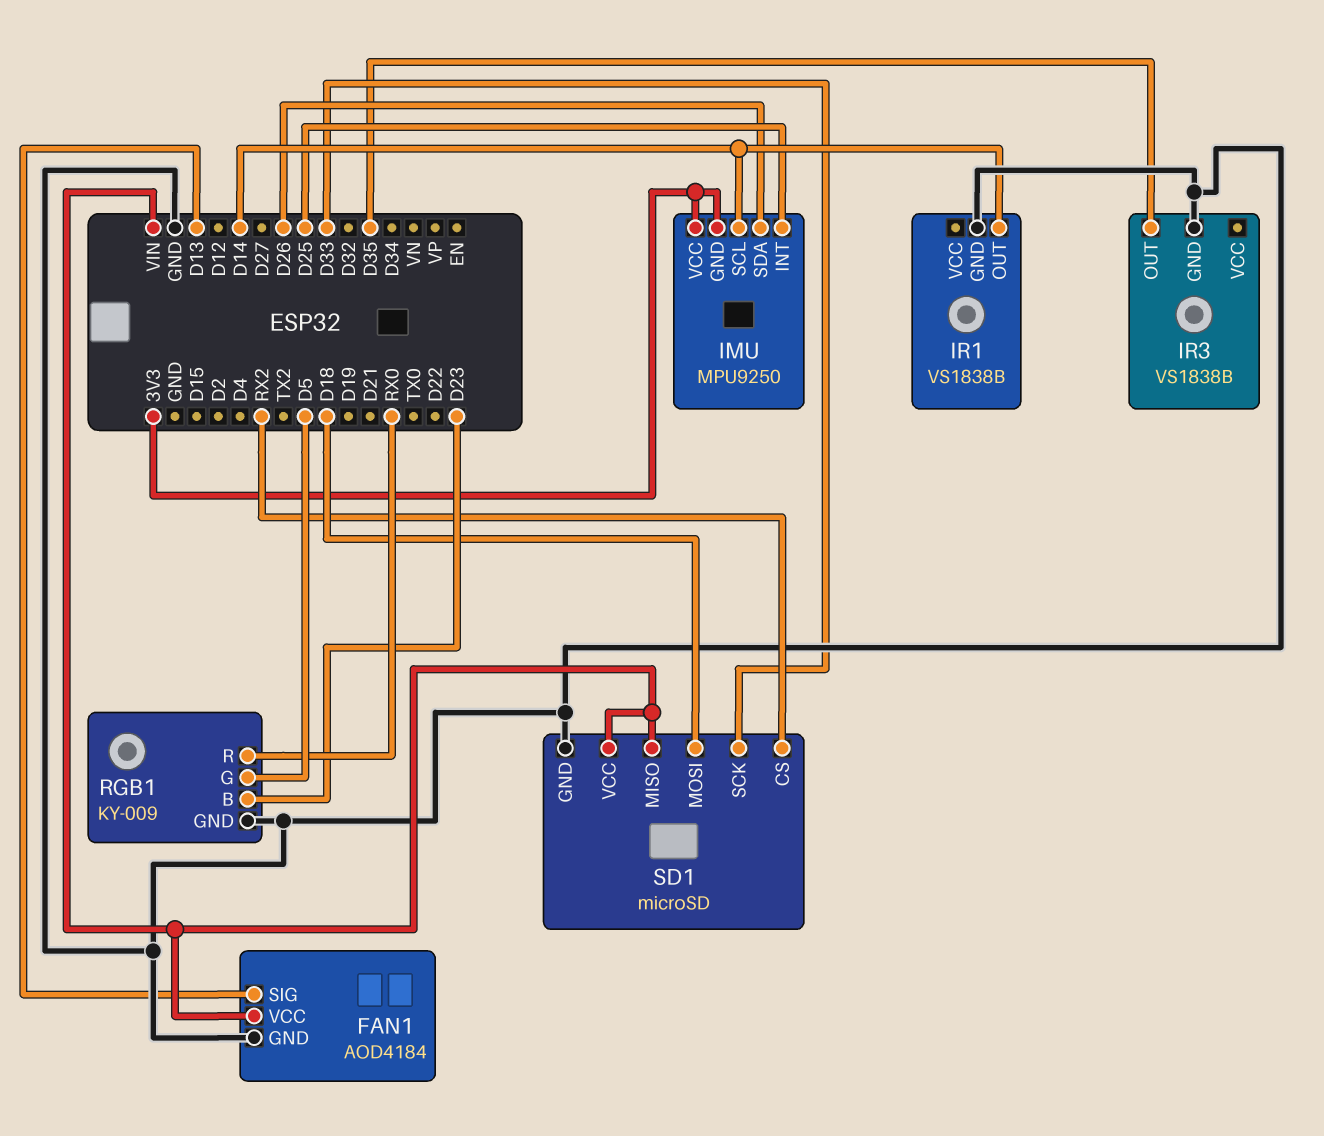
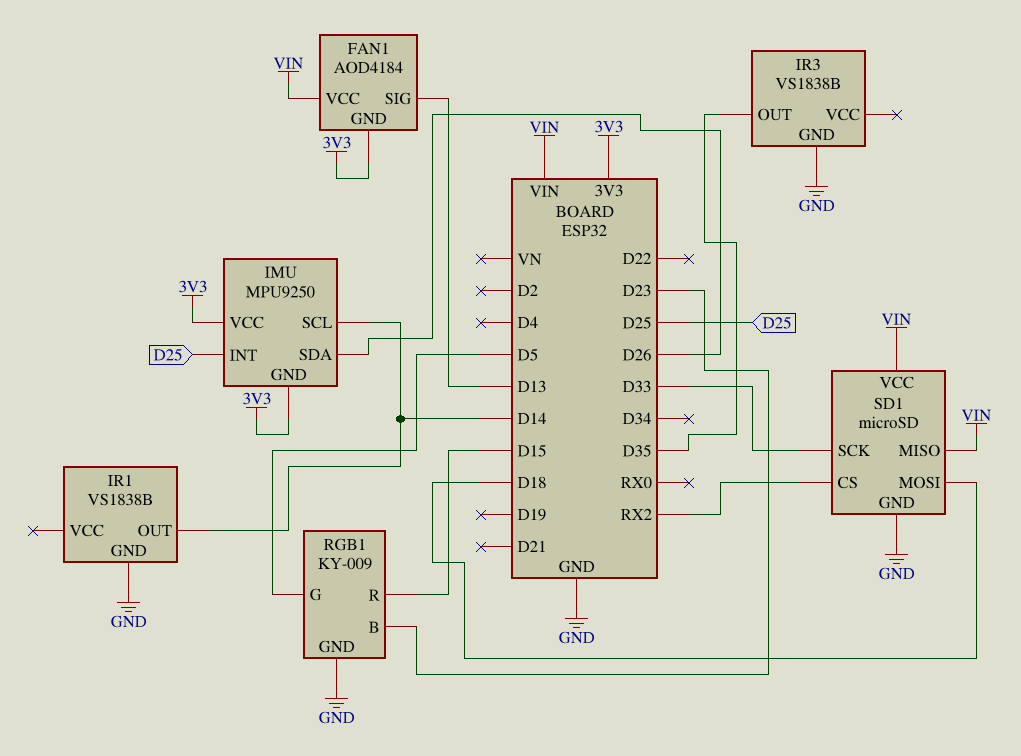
FAN1 pin GND: GND -> 3V3
RGB1 pin R: RX0 -> D15

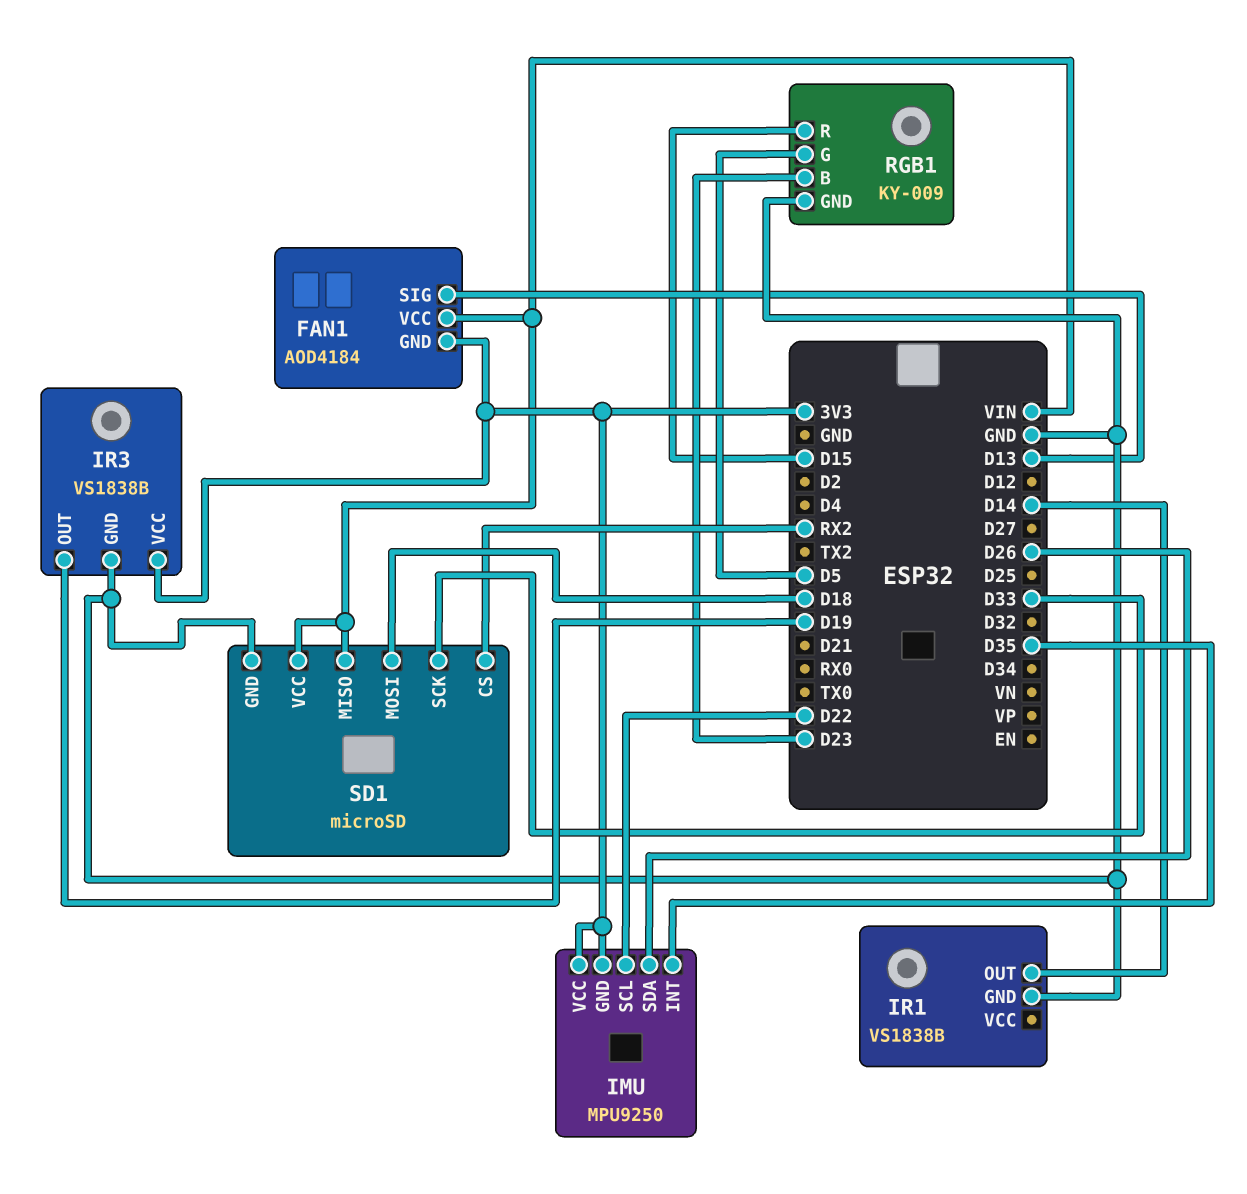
IMU pin INT: D25 -> D35
IMU pin SCL: D14 -> D22
IR3 pin OUT: D35 -> D19
IR3 pin VCC: none -> 3V3

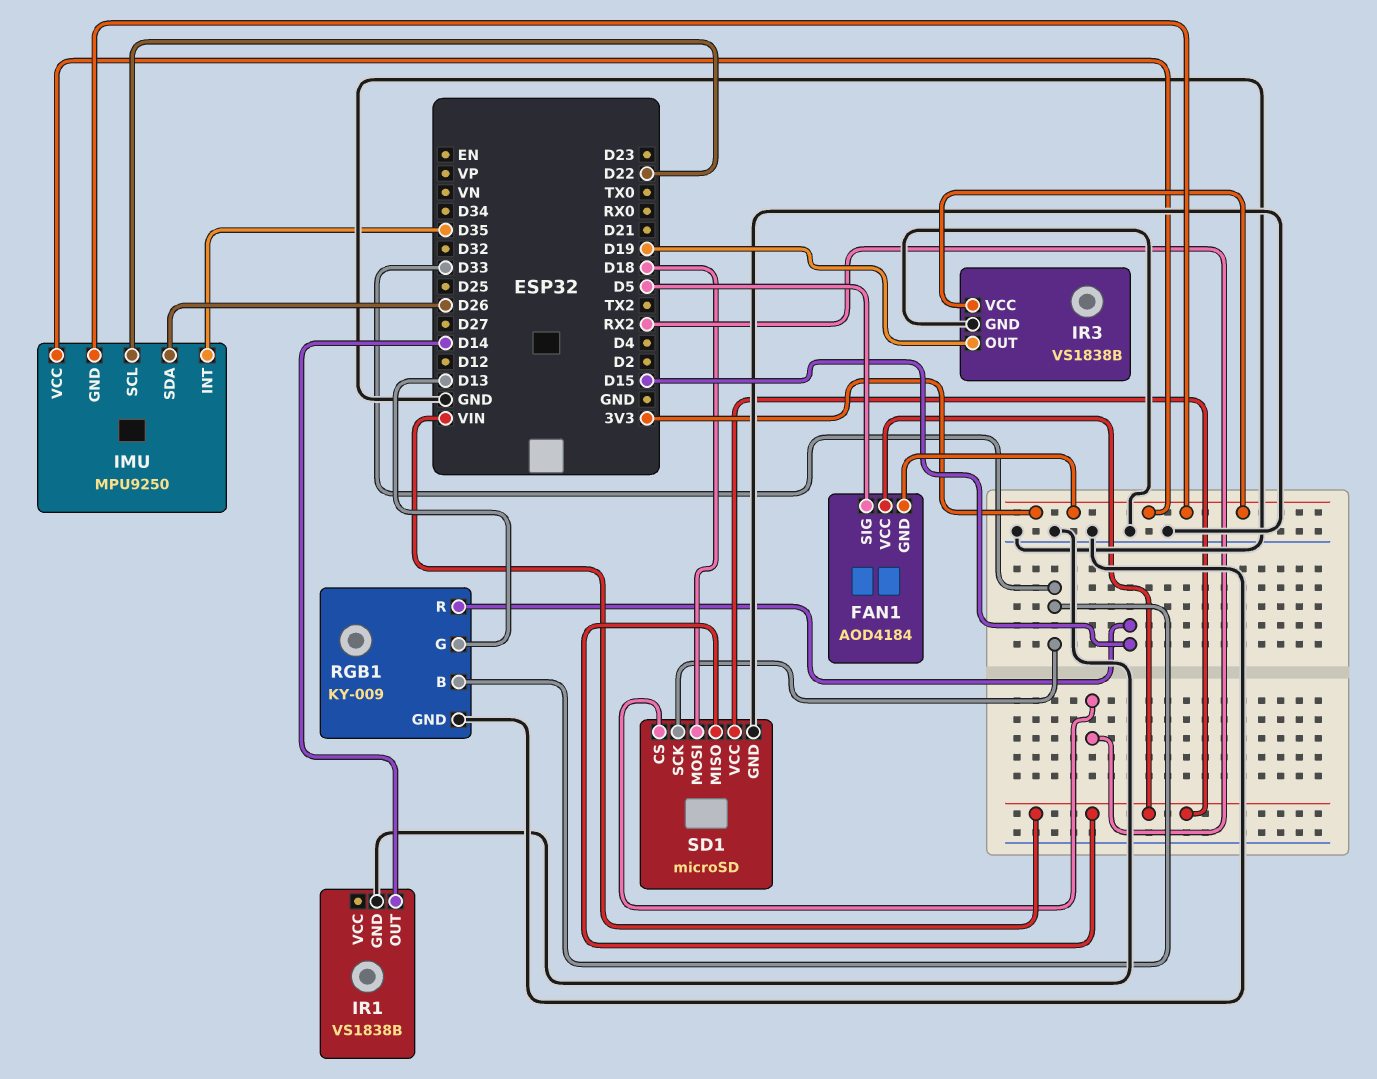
FAN1 pin SIG: D13 -> D5
RGB1 pin B: D23 -> D33
RGB1 pin G: D5 -> D13

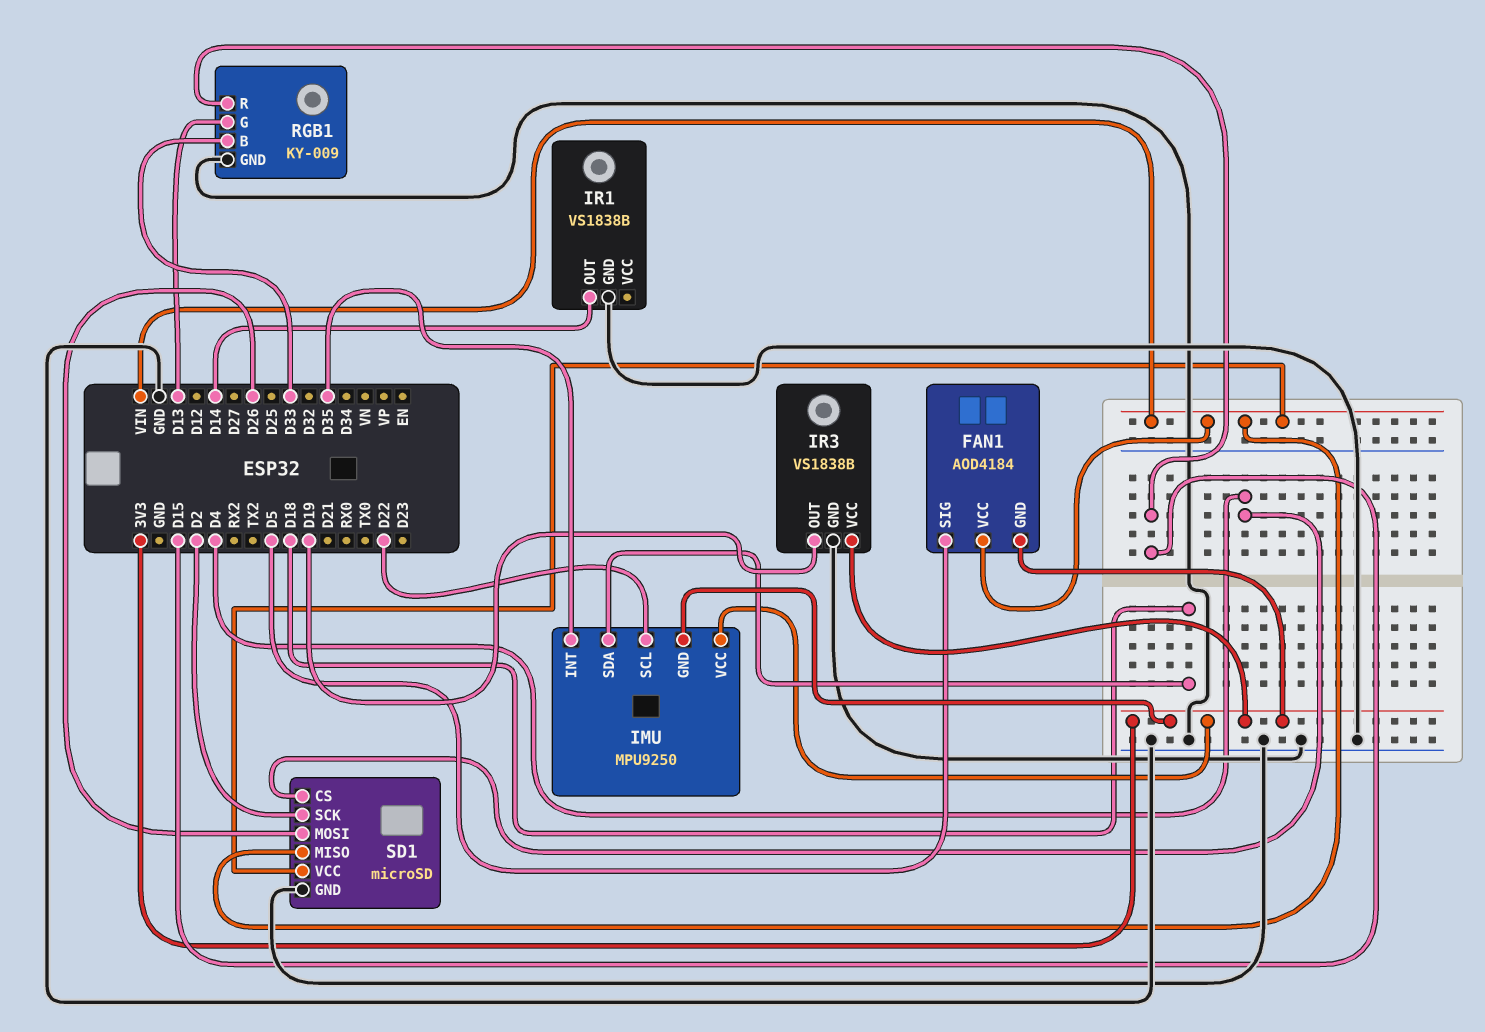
IMU pin SDA: D26 -> D18
SD1 pin CS: RX2 -> D4
SD1 pin MOSI: D18 -> D26
SD1 pin SCK: D33 -> D2

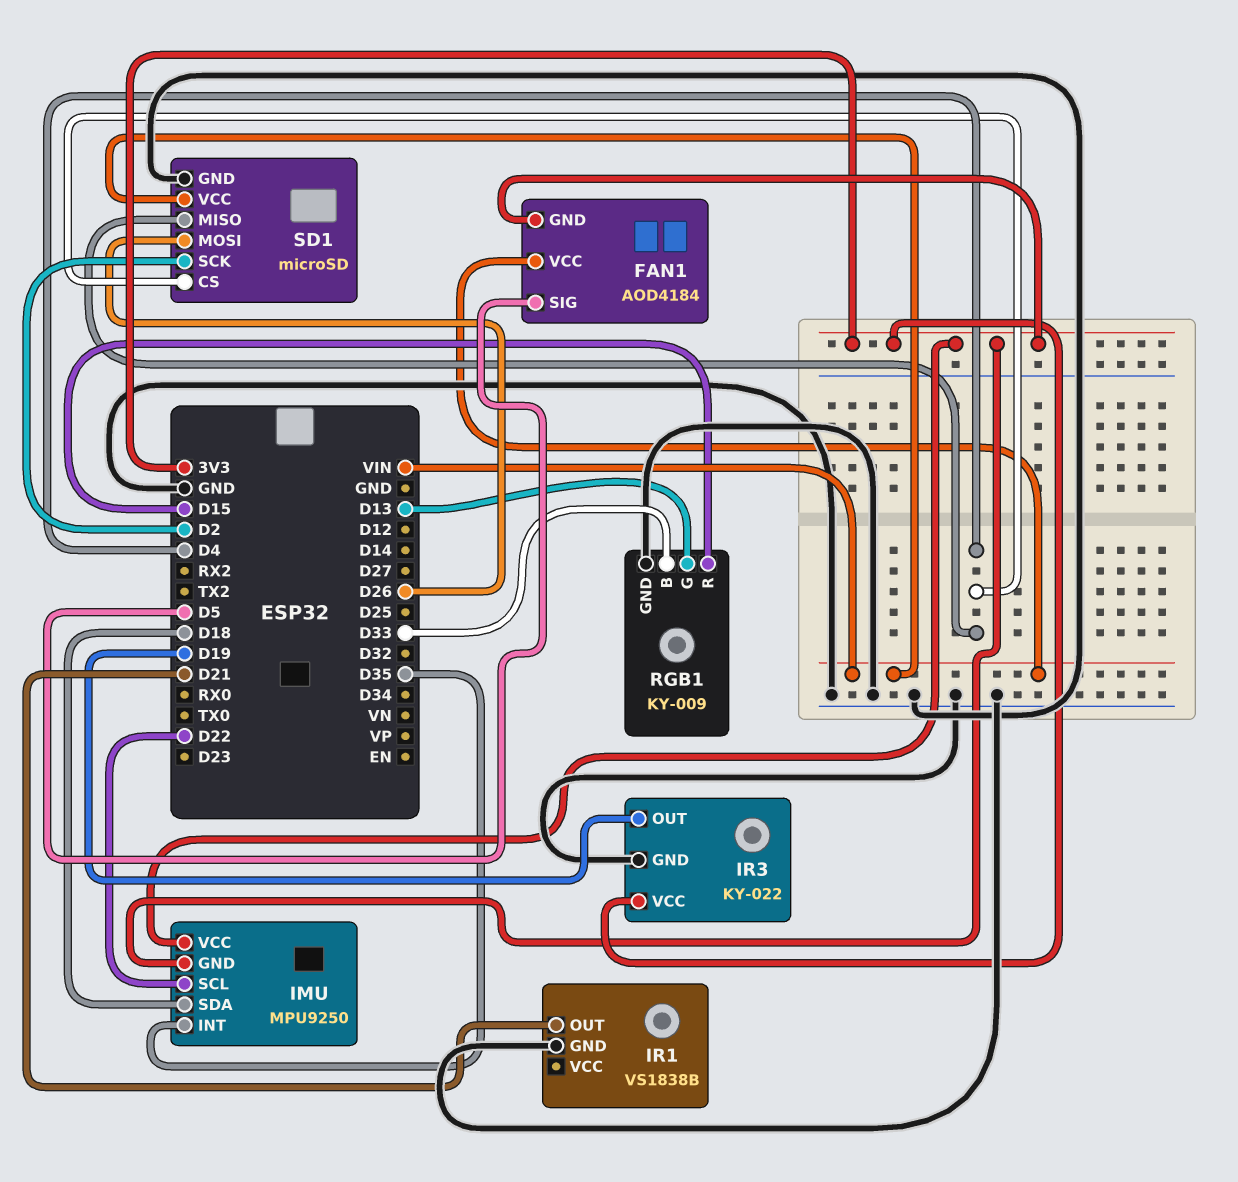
IR1 pin OUT: D14 -> D21
IR3: VS1838B -> KY-022
SD1 pin MISO: VIN -> D4

